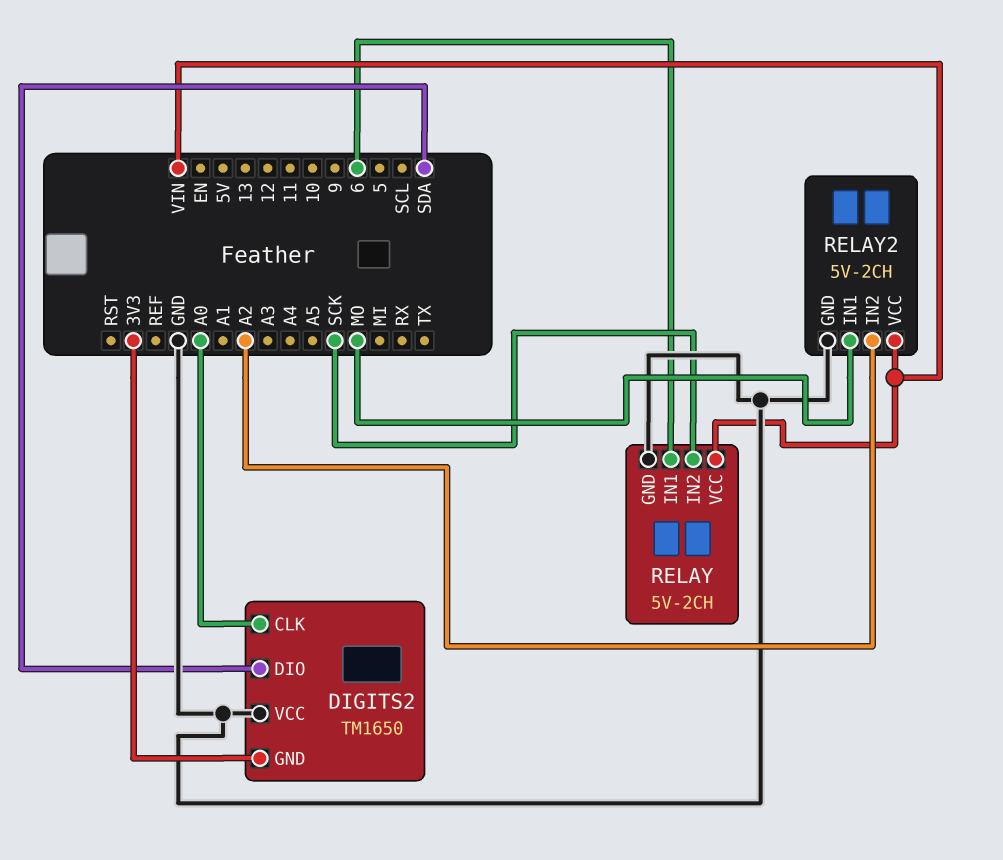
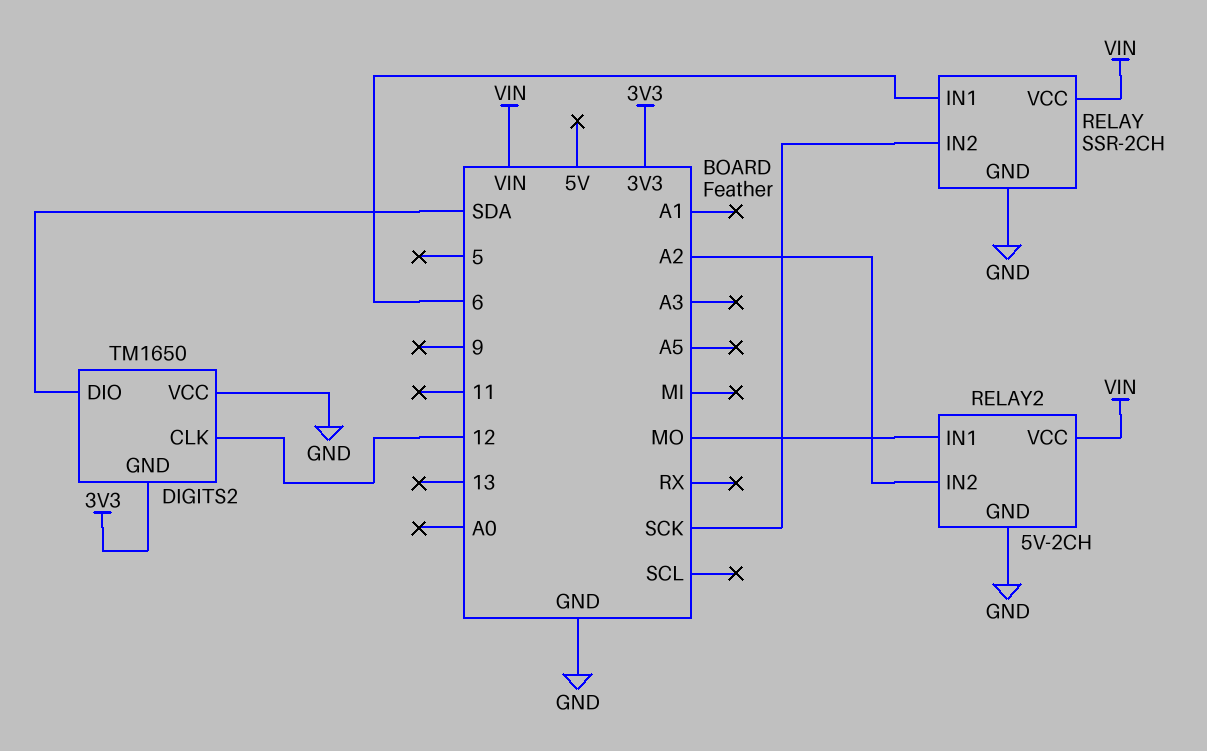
DIGITS2 pin CLK: A0 -> 12
RELAY: 5V-2CH -> SSR-2CH

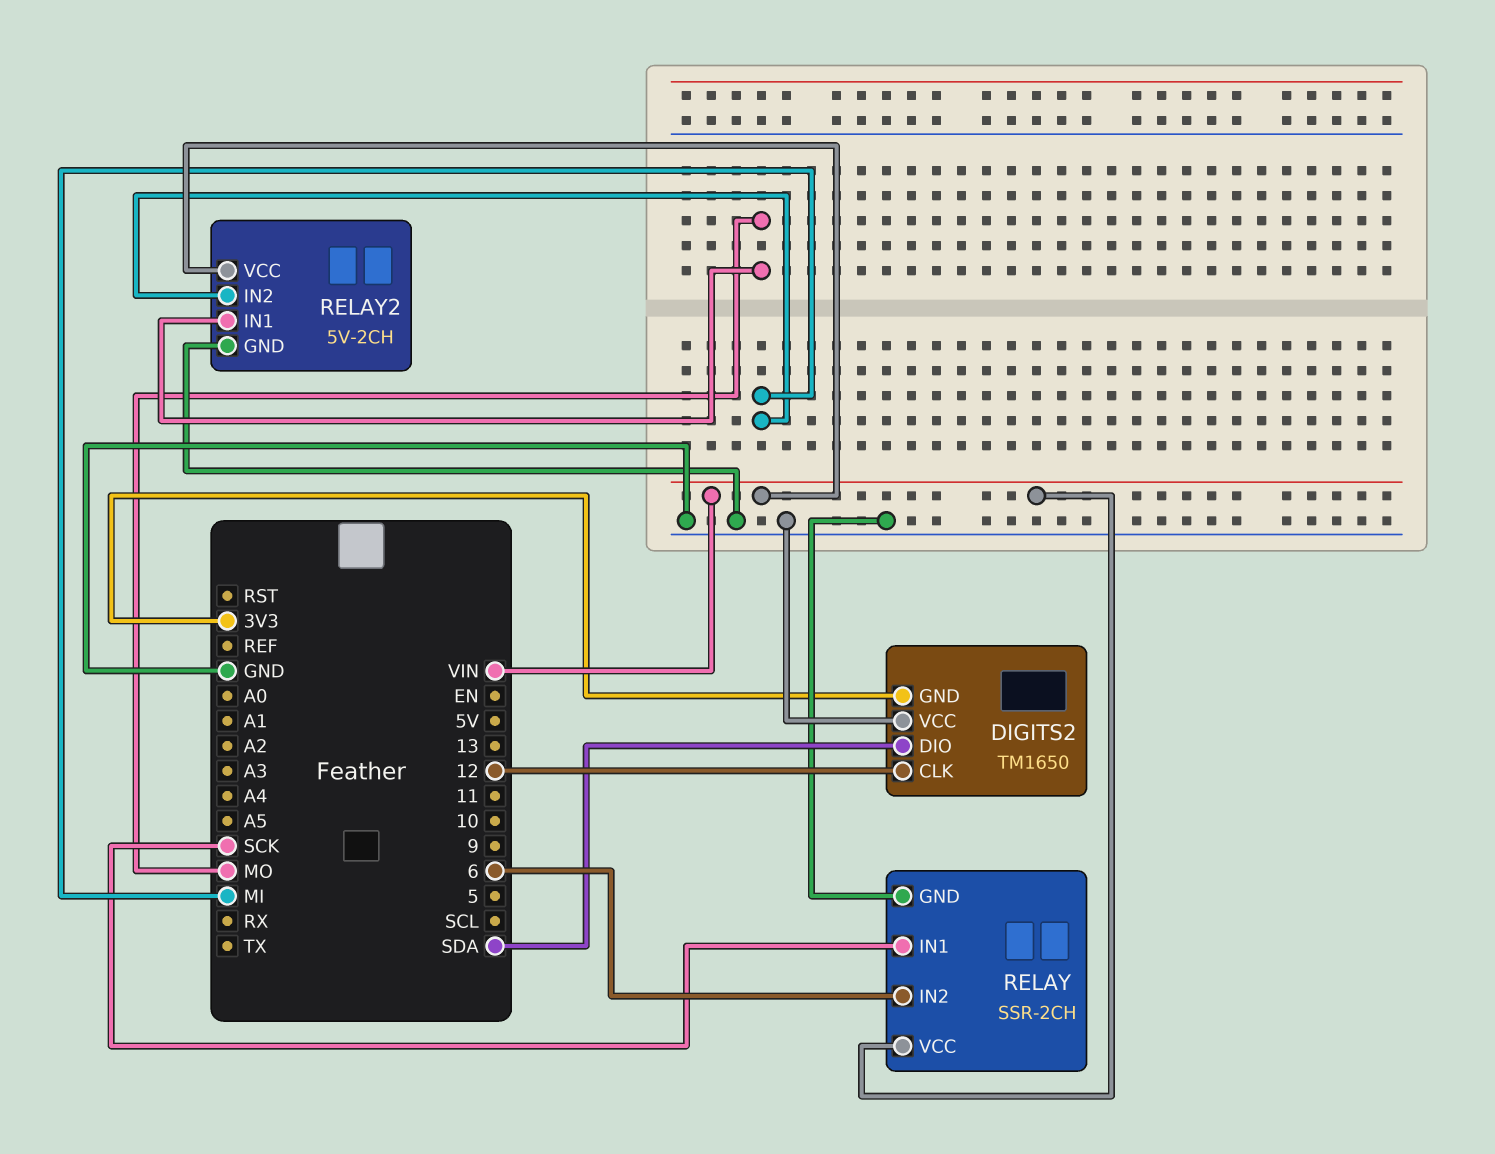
RELAY pin IN1: 6 -> SCK
RELAY pin IN2: SCK -> 6
RELAY2 pin IN2: A2 -> MI

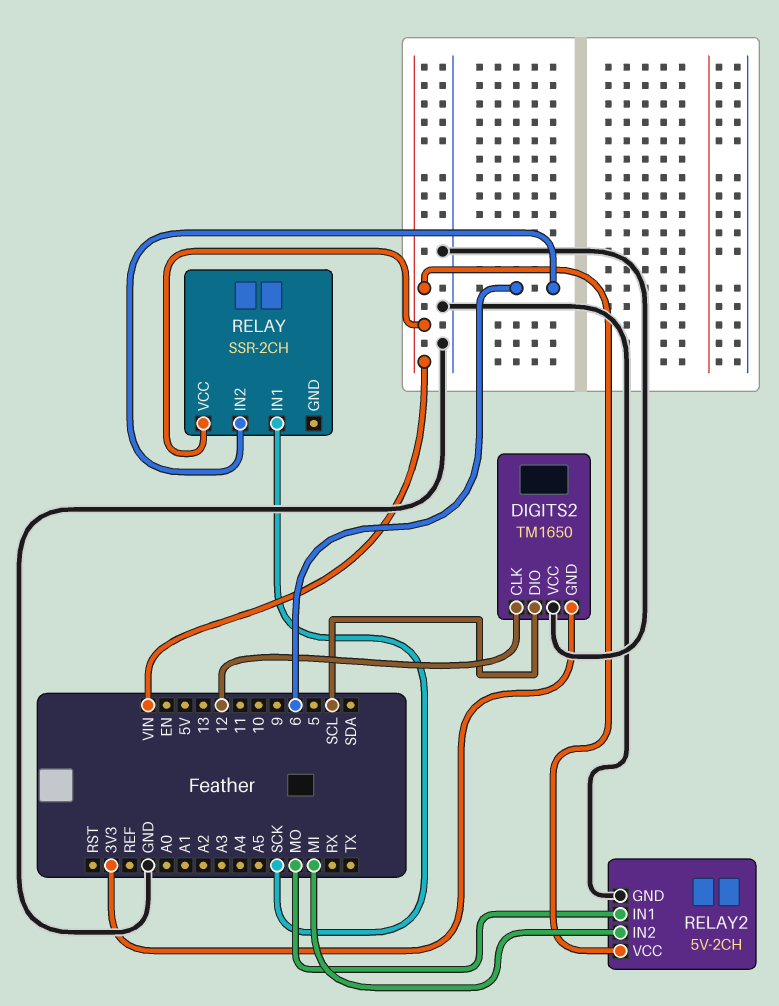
DIGITS2 pin DIO: SDA -> SCL
RELAY pin GND: GND -> none

